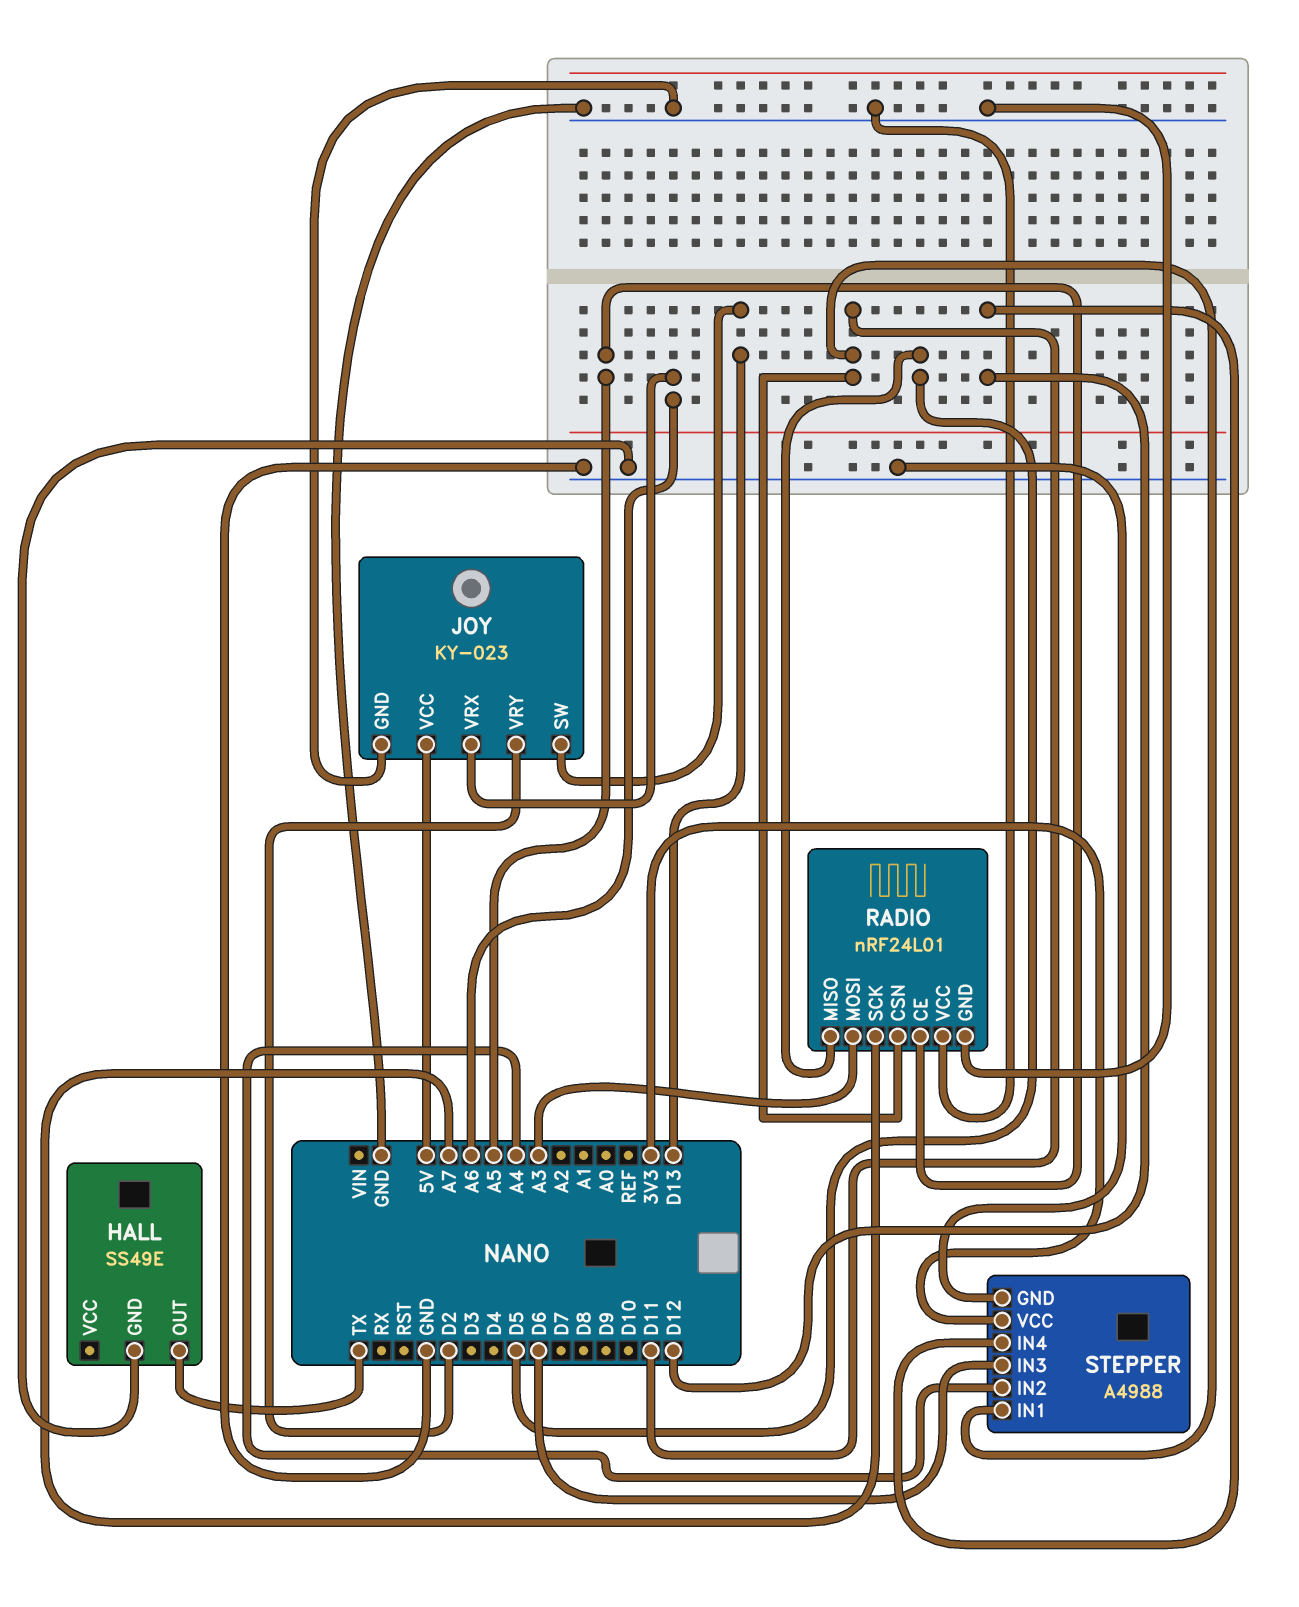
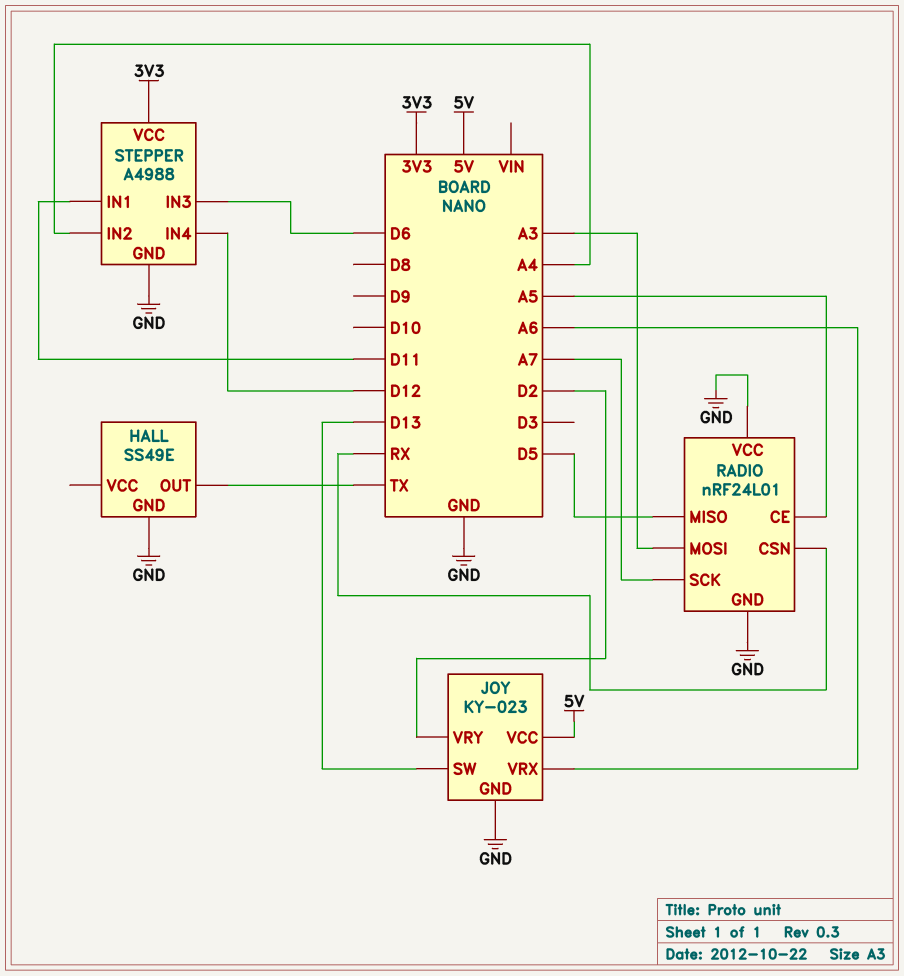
RADIO pin CSN: D11 -> RX

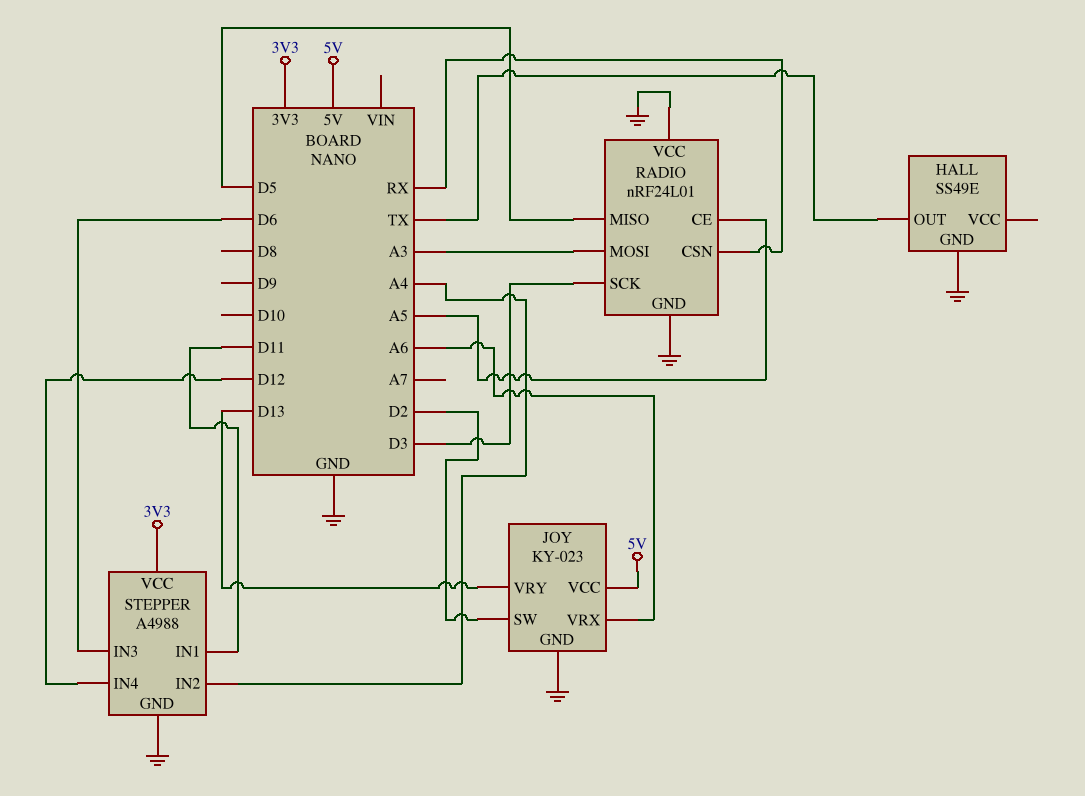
JOY pin SW: D13 -> D2
JOY pin VRY: D2 -> D13
RADIO pin SCK: A7 -> D3

